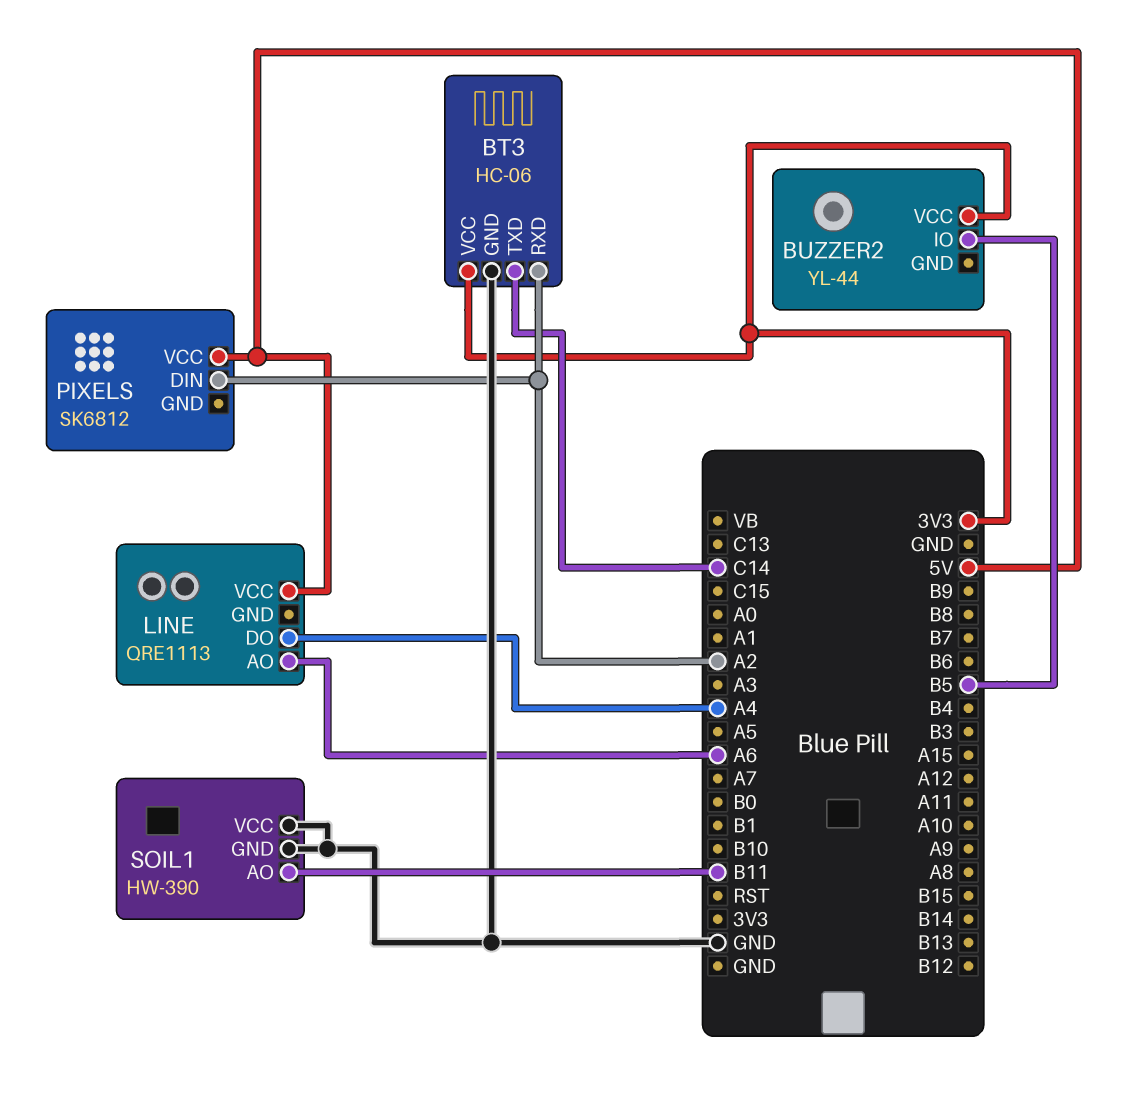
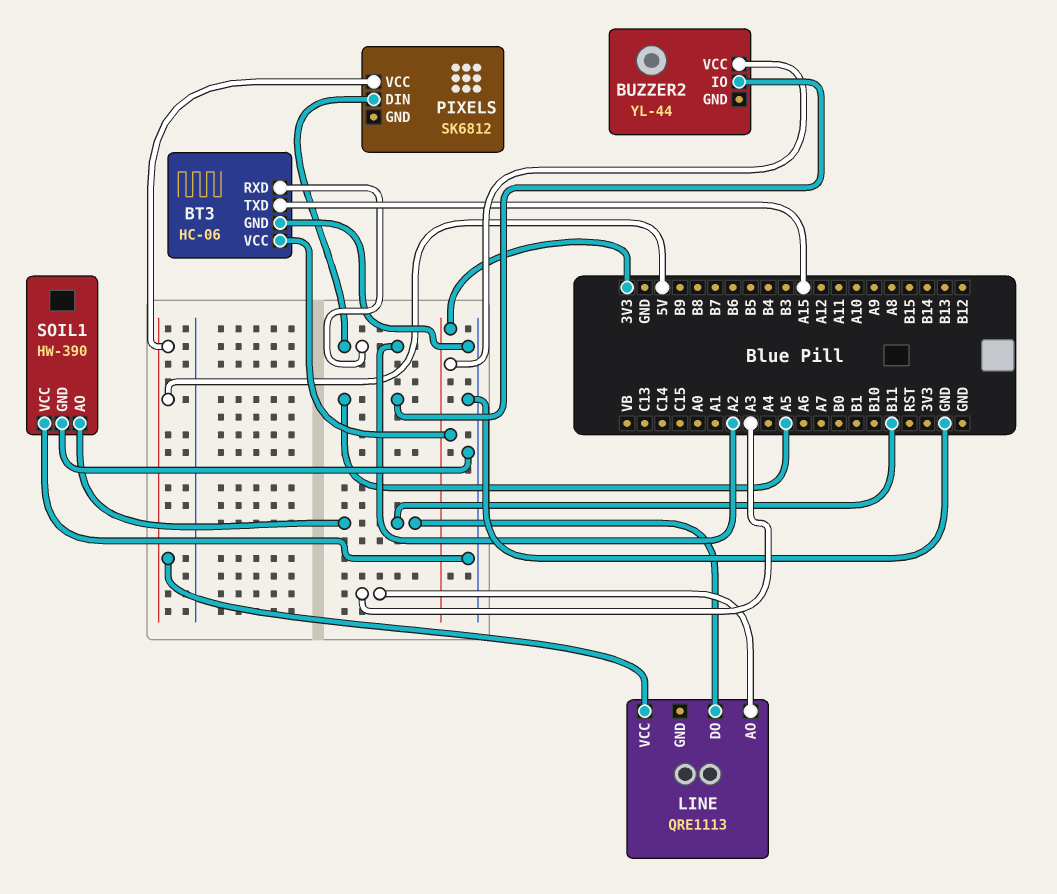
BT3 pin TXD: C14 -> A15
BUZZER2 pin IO: B5 -> A5
LINE pin AO: A6 -> A3
LINE pin DO: A4 -> B11

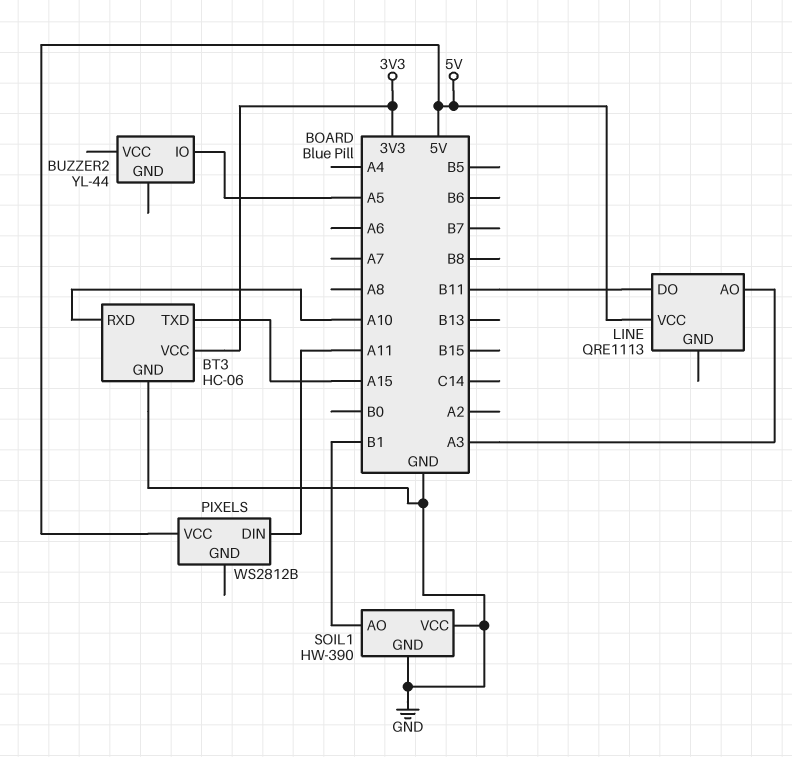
BT3 pin RXD: A2 -> A10
BUZZER2 pin VCC: 3V3 -> none
PIXELS: SK6812 -> WS2812B
PIXELS pin DIN: A2 -> A11
SOIL1 pin AO: B11 -> B1

